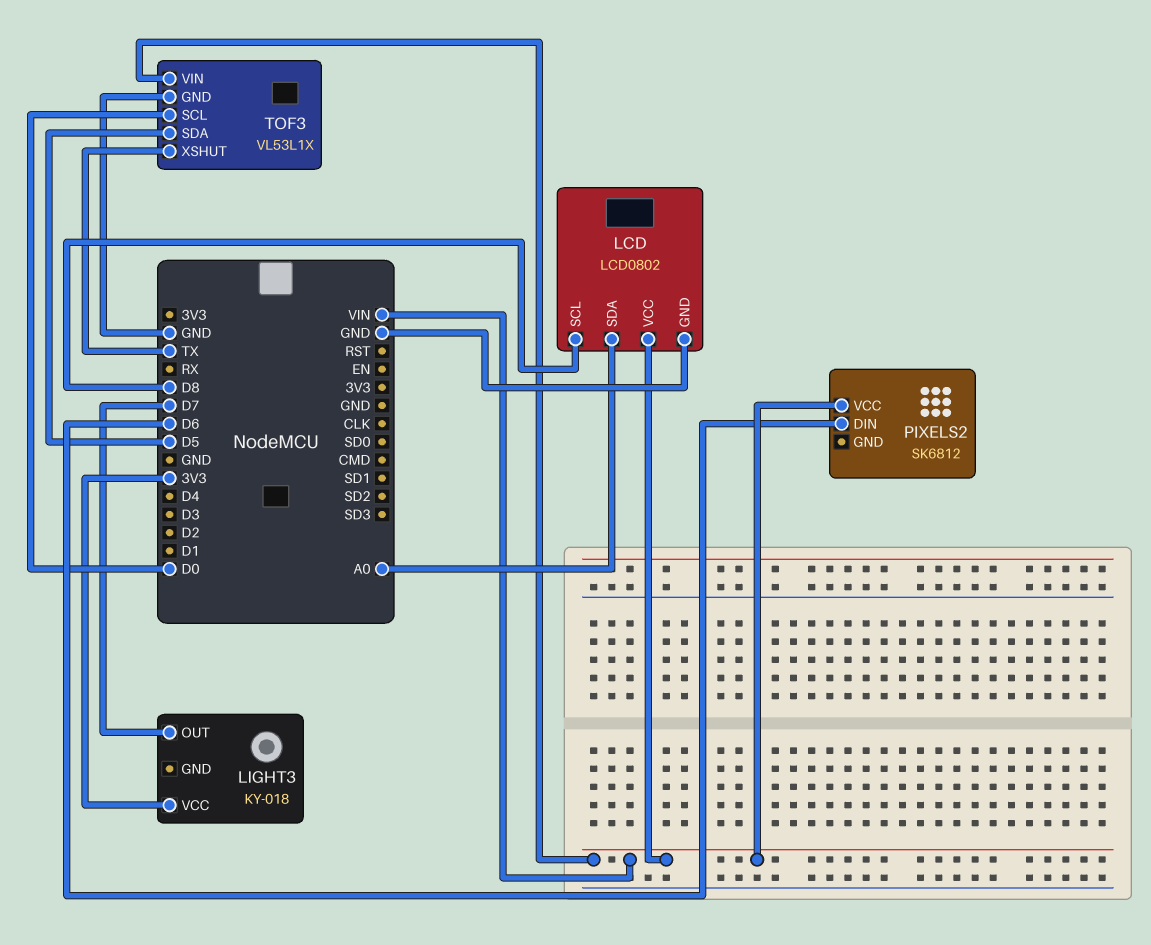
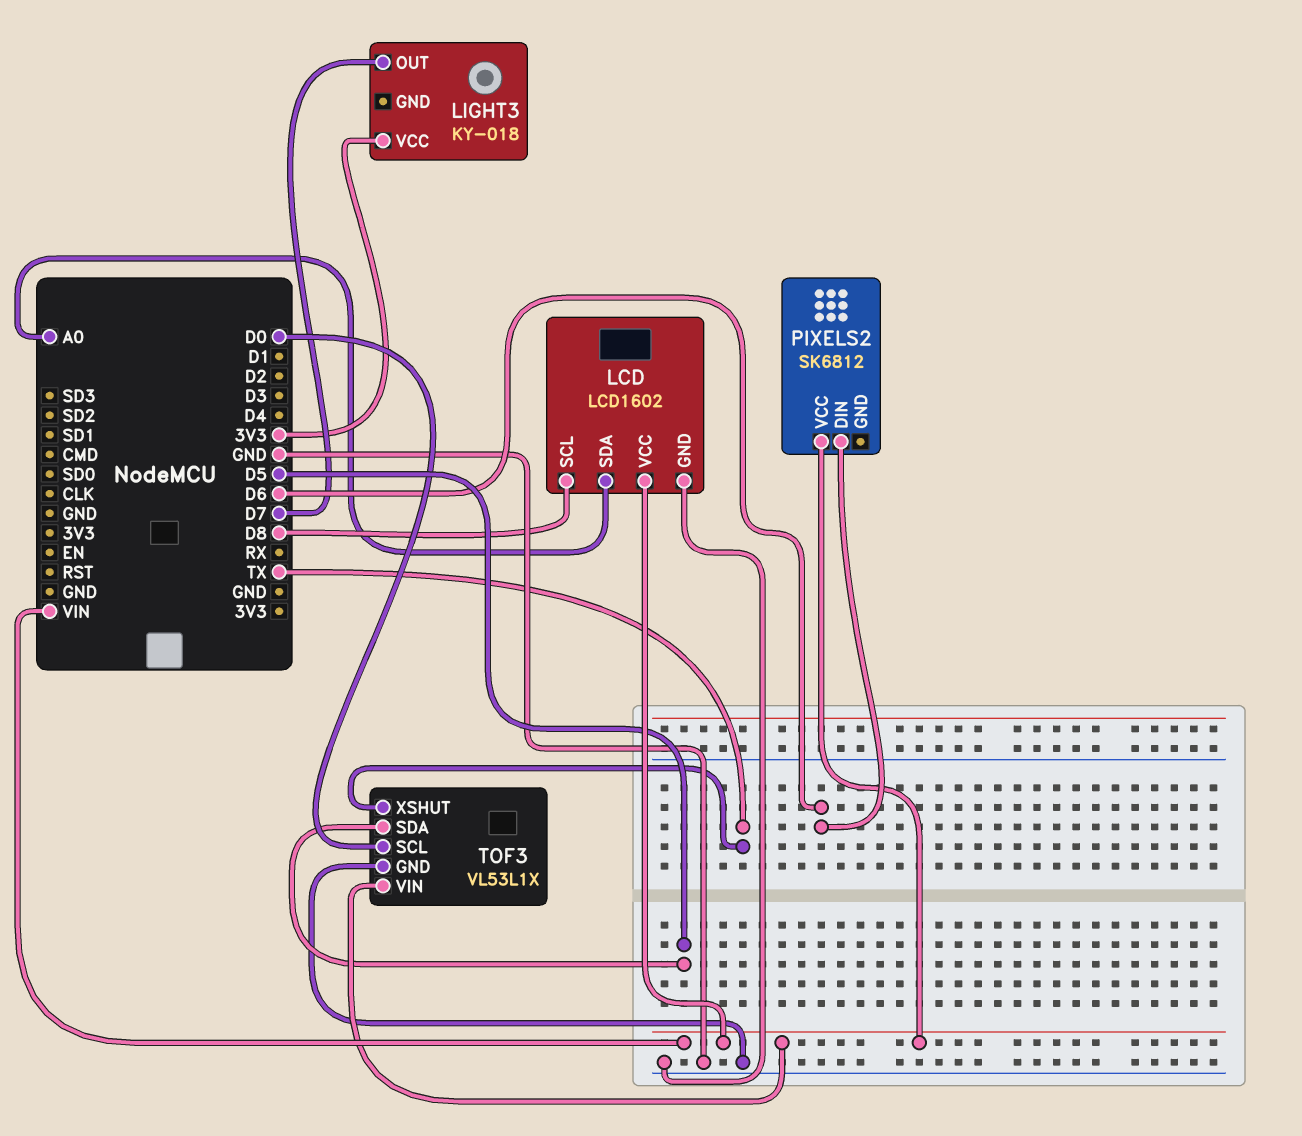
LCD: LCD0802 -> LCD1602

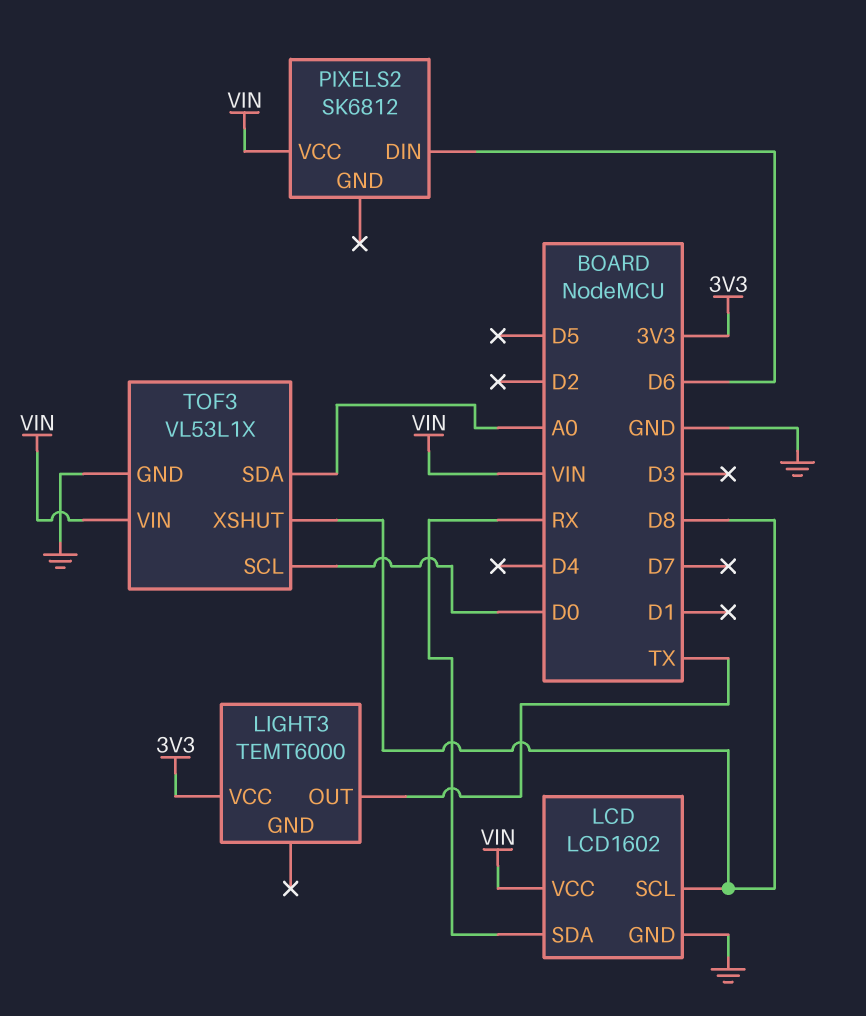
LCD pin SDA: A0 -> RX
LIGHT3: KY-018 -> TEMT6000
LIGHT3 pin OUT: D7 -> TX
TOF3 pin SDA: D5 -> A0
TOF3 pin XSHUT: TX -> D8

